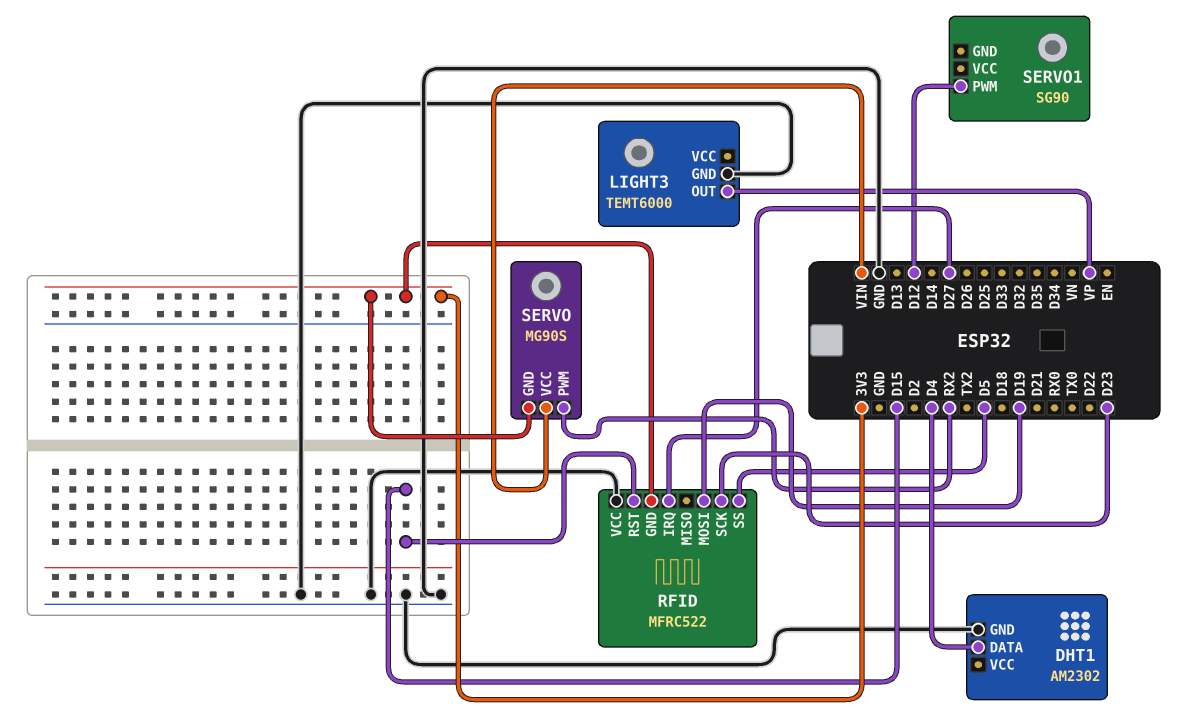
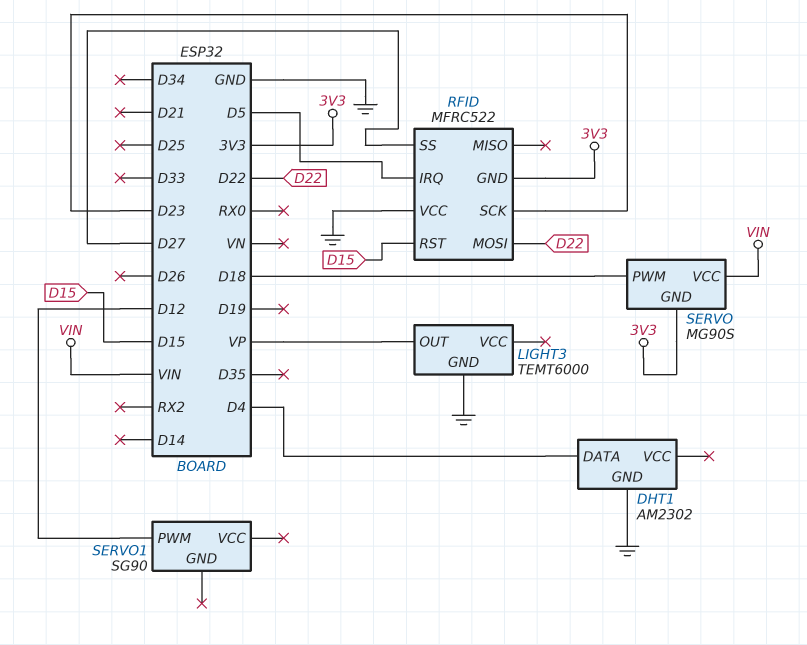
RFID pin IRQ: D27 -> D5
RFID pin MOSI: D19 -> D22
RFID pin SS: D5 -> D27
SERVO pin PWM: RX2 -> D18

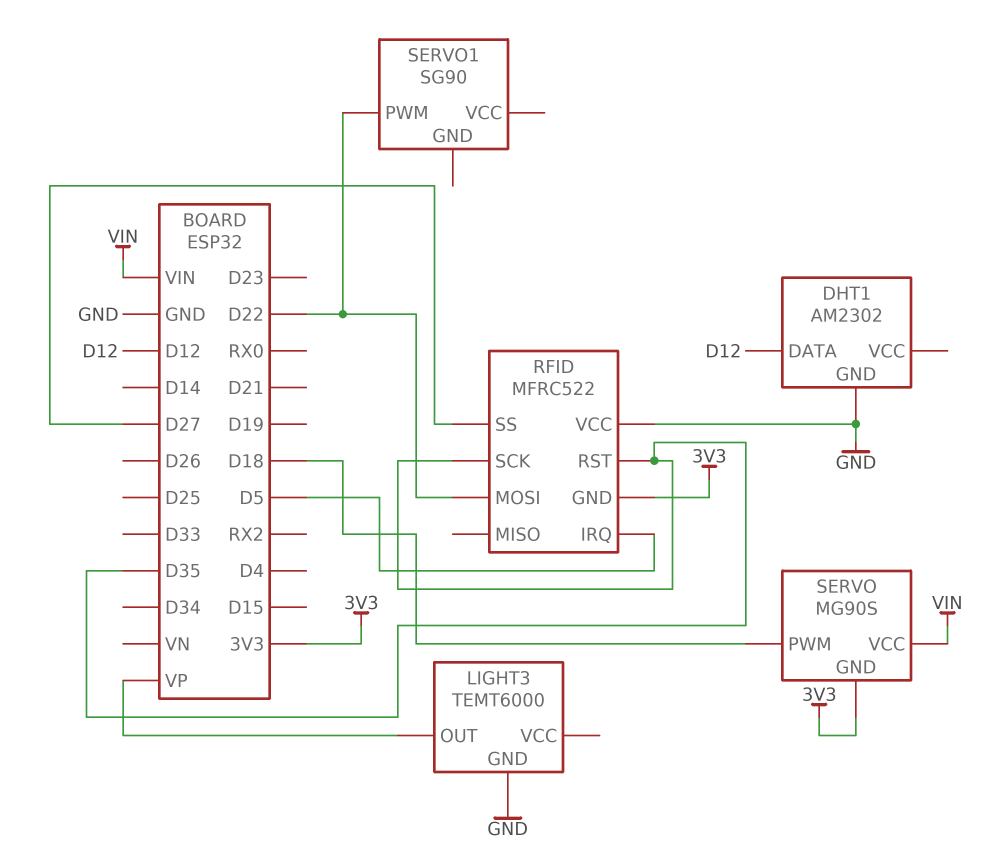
DHT1 pin DATA: D4 -> D12
RFID pin RST: D15 -> D35
RFID pin SCK: D23 -> D35
SERVO1 pin PWM: D12 -> D22

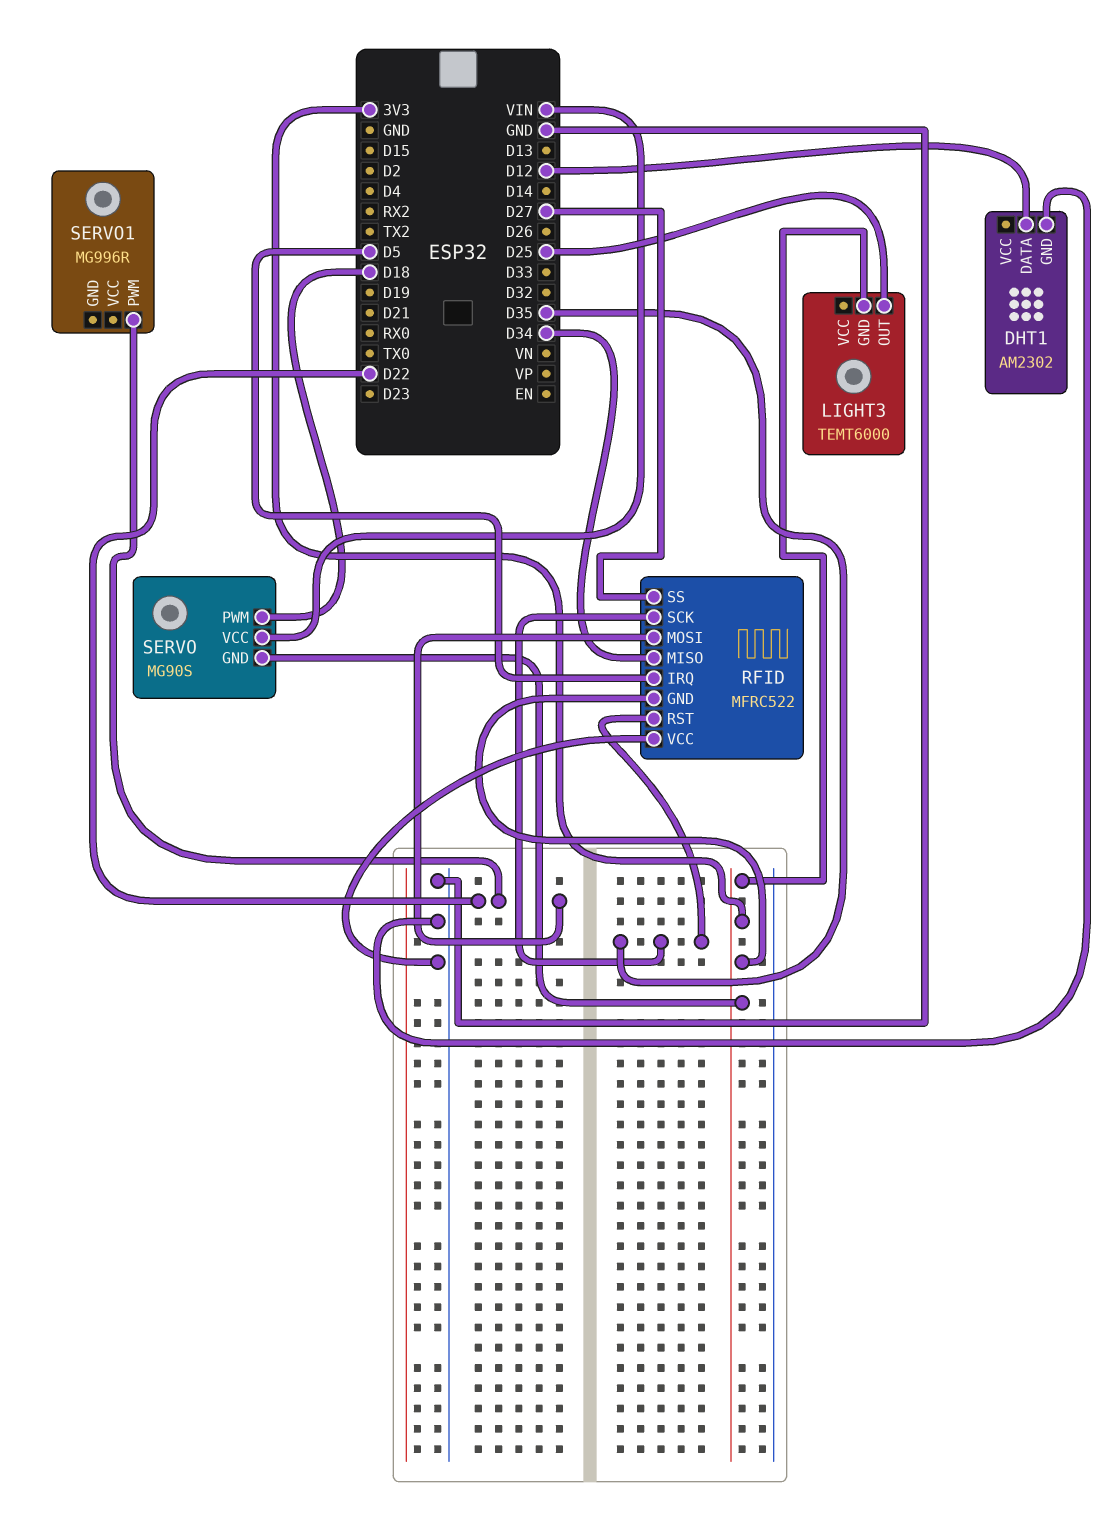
LIGHT3 pin GND: GND -> 3V3
LIGHT3 pin OUT: VP -> D25
RFID pin MISO: none -> D34
SERVO1: SG90 -> MG996R

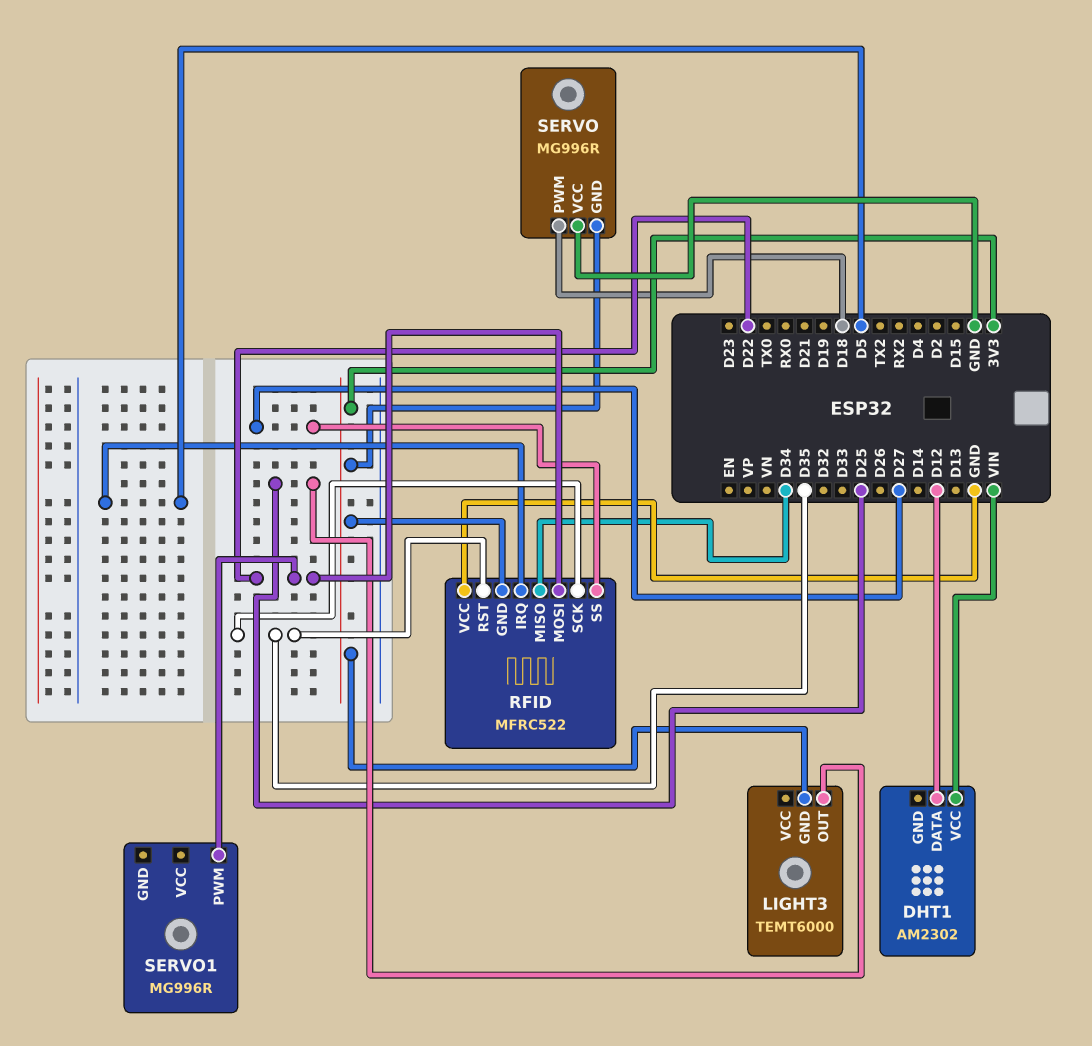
DHT1 pin GND: GND -> none
DHT1 pin VCC: none -> VIN
SERVO: MG90S -> MG996R
SERVO pin VCC: VIN -> GND

